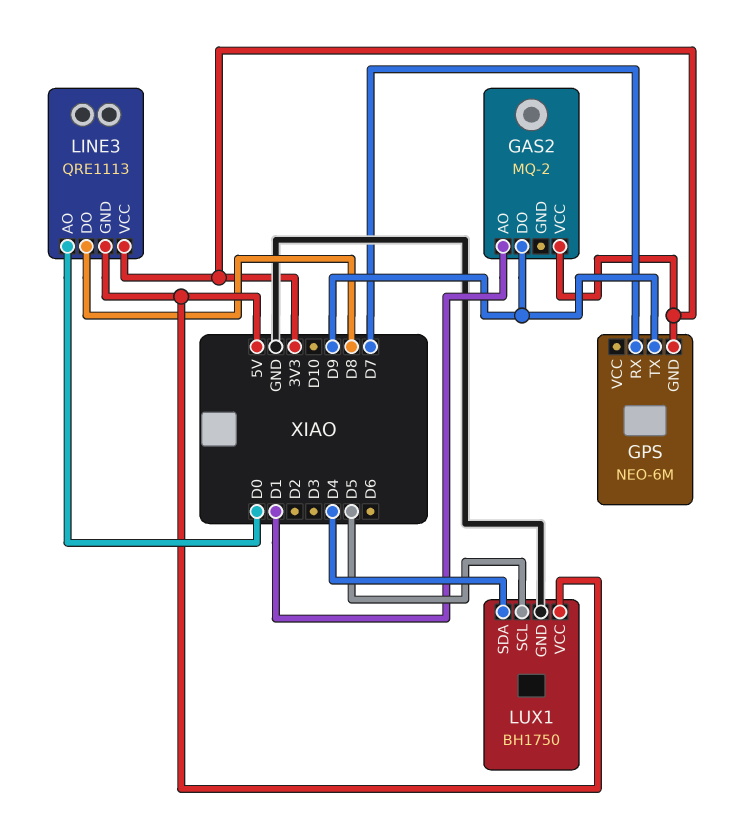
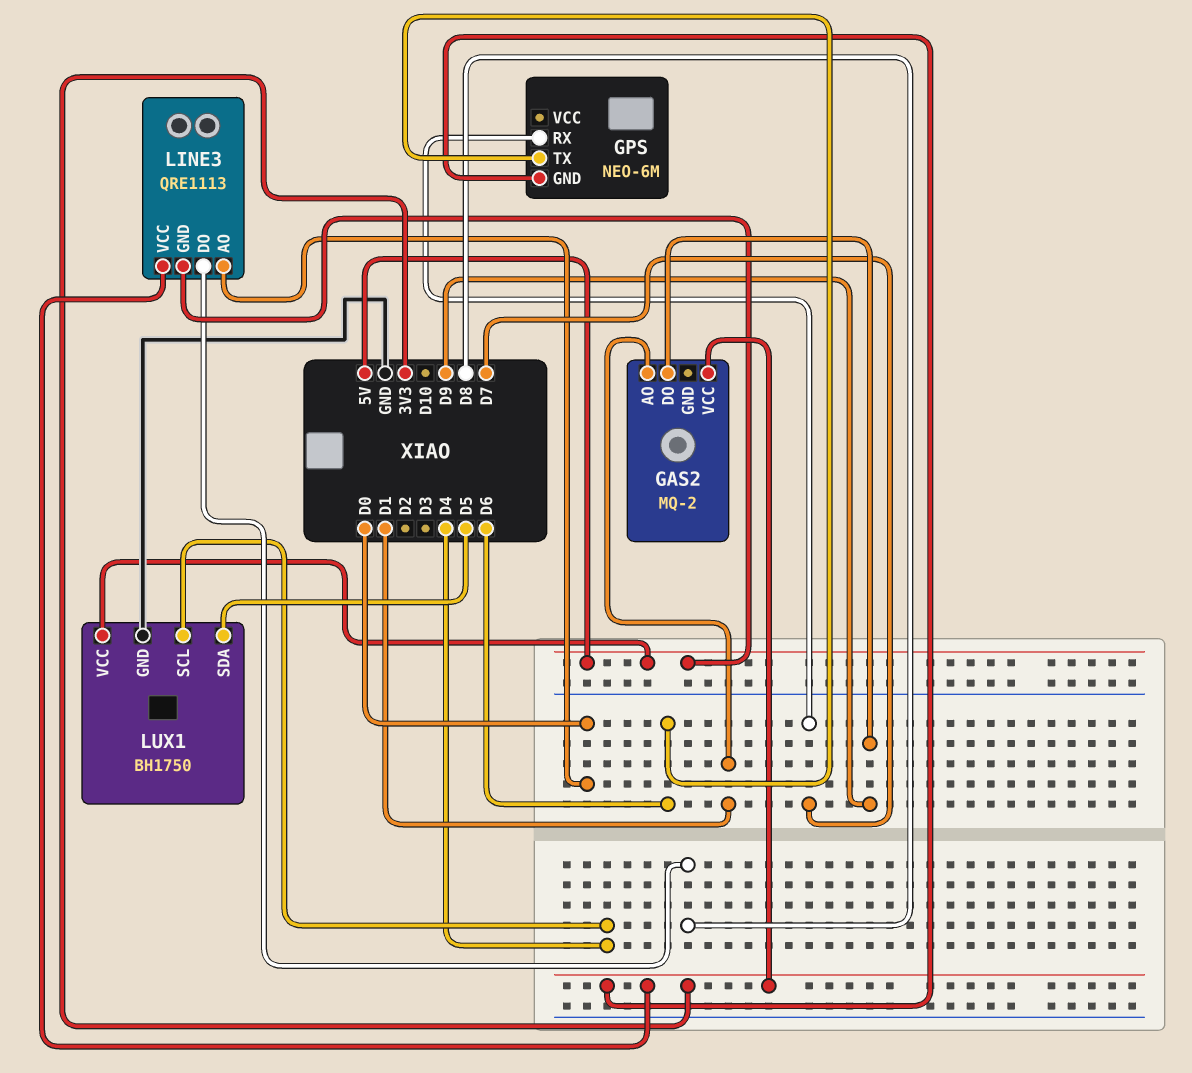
GPS pin TX: D9 -> D6
LUX1 pin SCL: D5 -> D4
LUX1 pin SDA: D4 -> D5

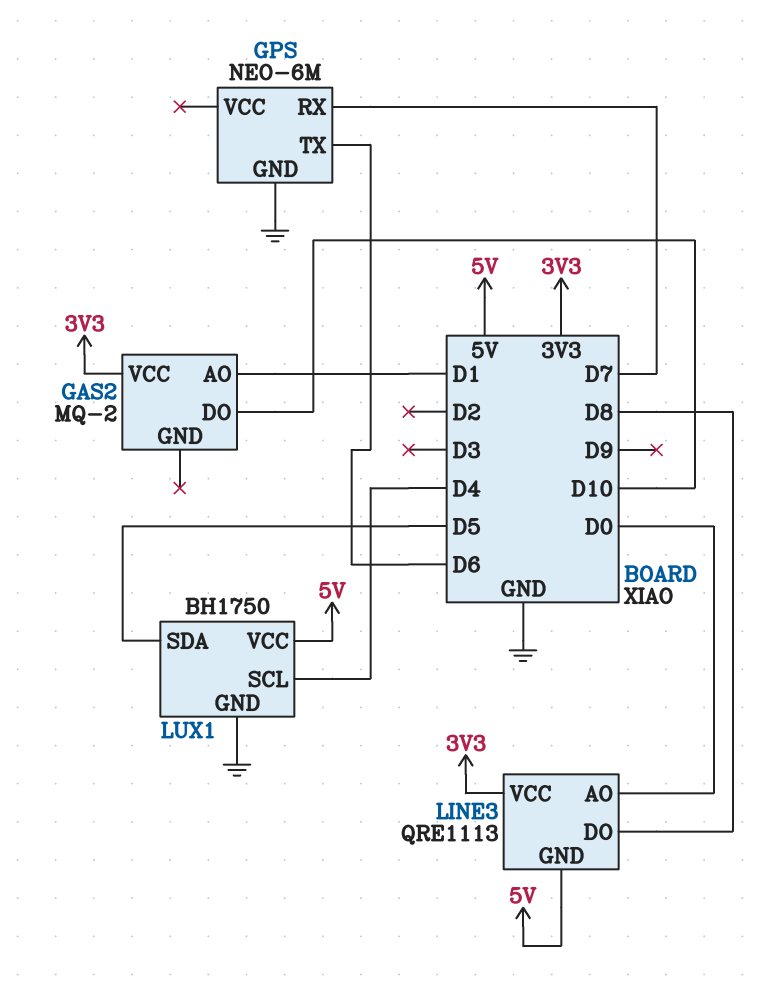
GAS2 pin DO: D9 -> D10
GPS pin GND: 3V3 -> GND

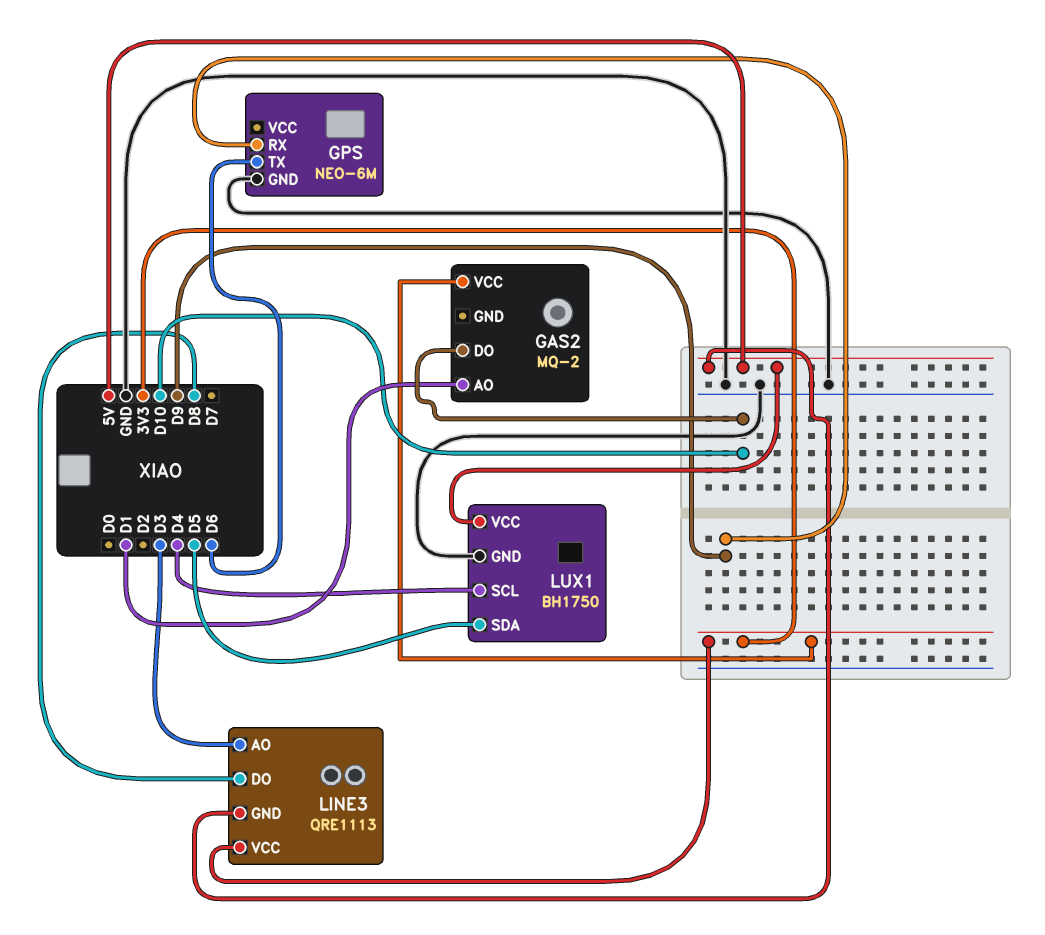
GPS pin RX: D7 -> D9
LINE3 pin AO: D0 -> D3

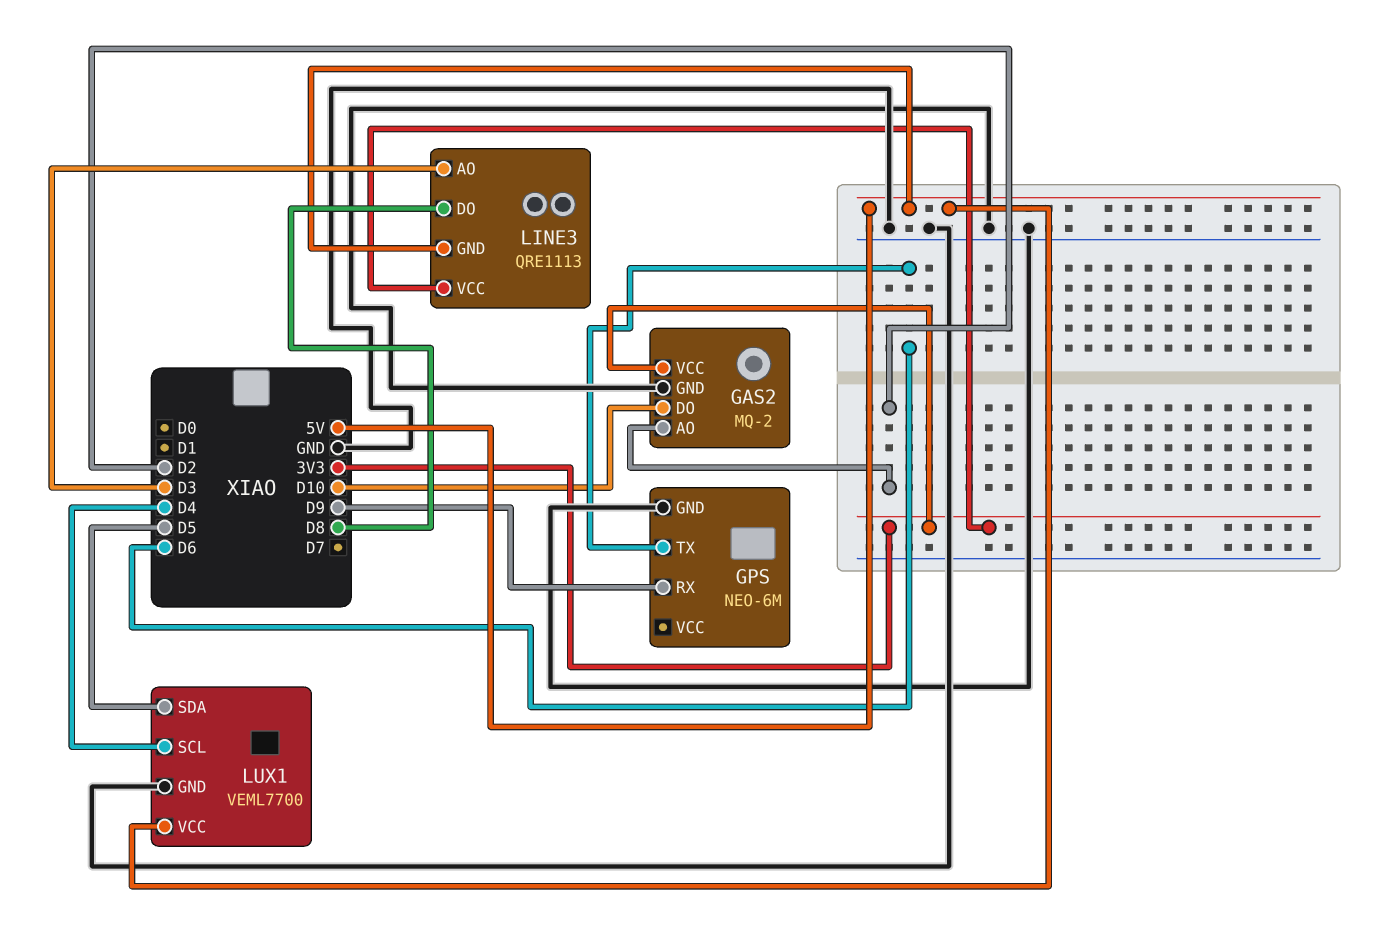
GAS2 pin AO: D1 -> D2
GAS2 pin GND: none -> GND
LUX1: BH1750 -> VEML7700

